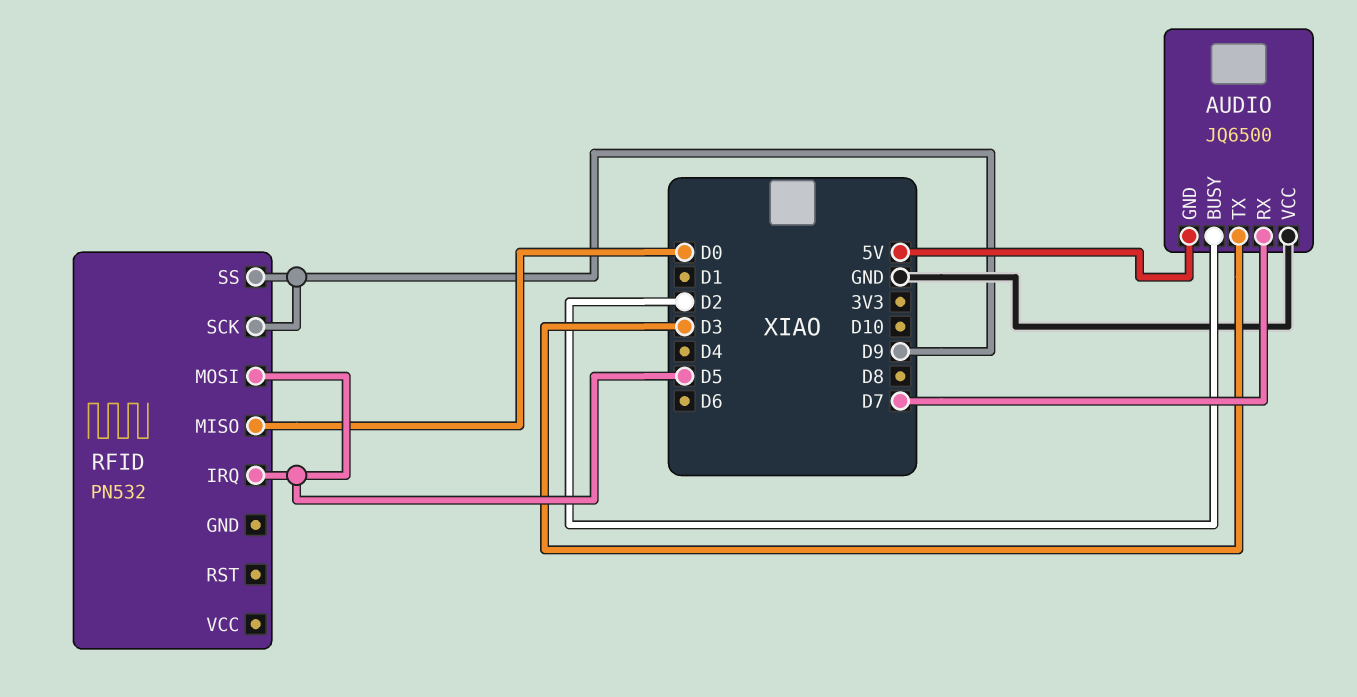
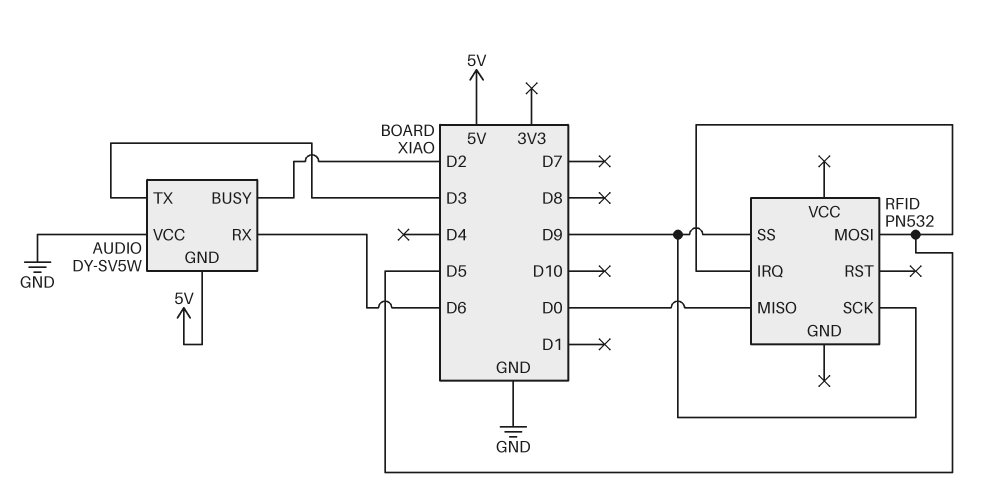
AUDIO: JQ6500 -> DY-SV5W
AUDIO pin RX: D7 -> D6

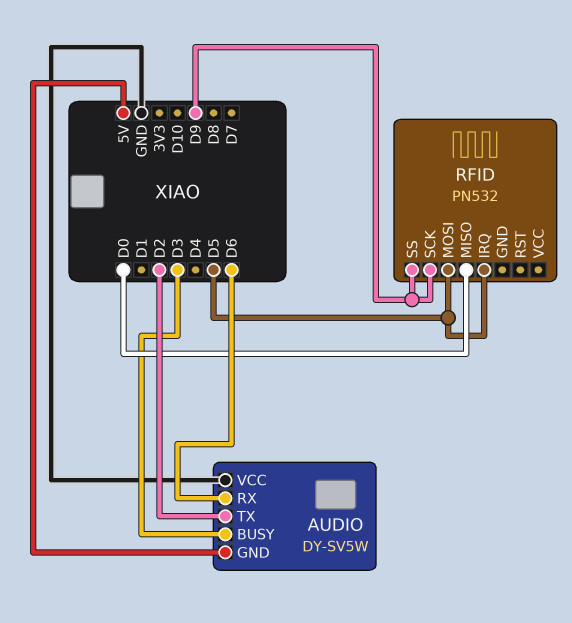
AUDIO pin BUSY: D2 -> D3
AUDIO pin TX: D3 -> D2

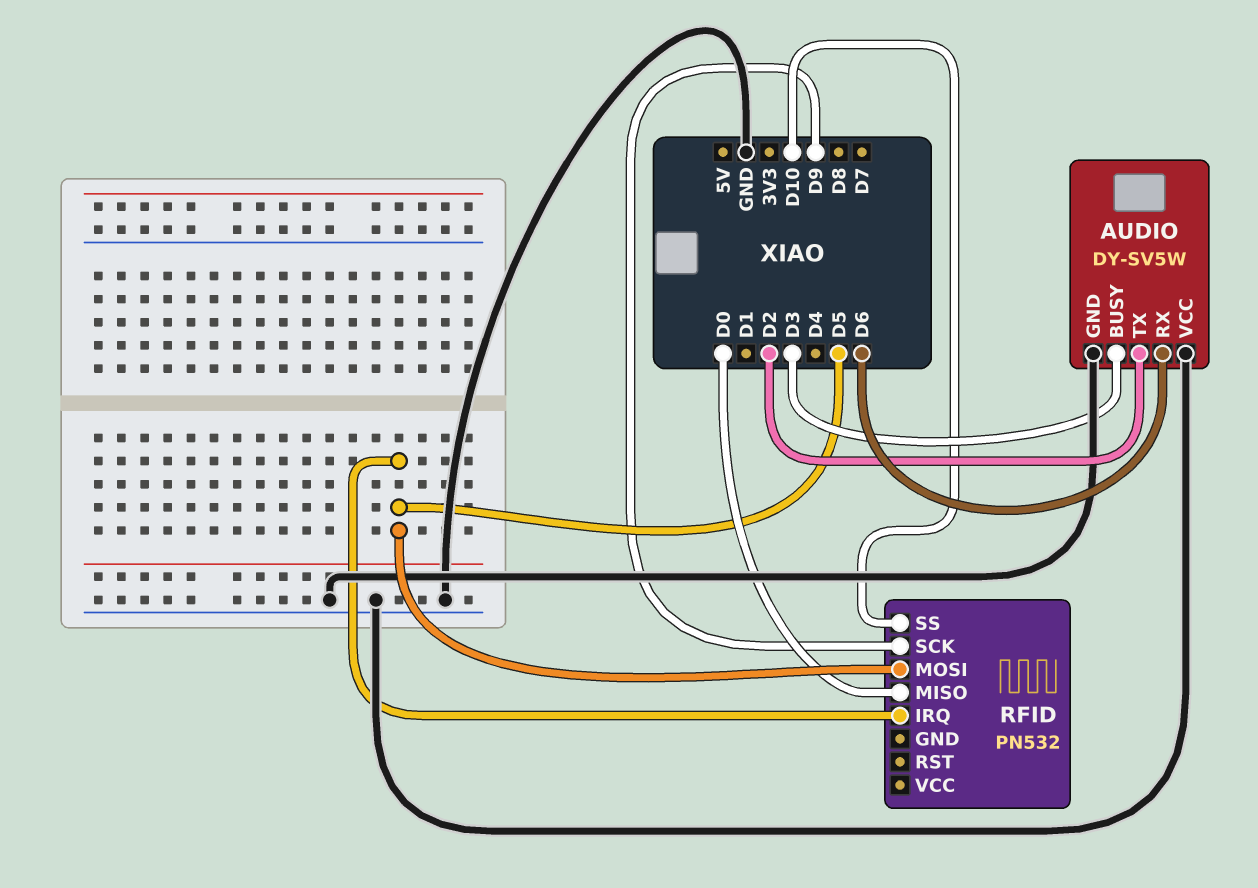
AUDIO pin GND: 5V -> GND
RFID pin SS: D9 -> D10

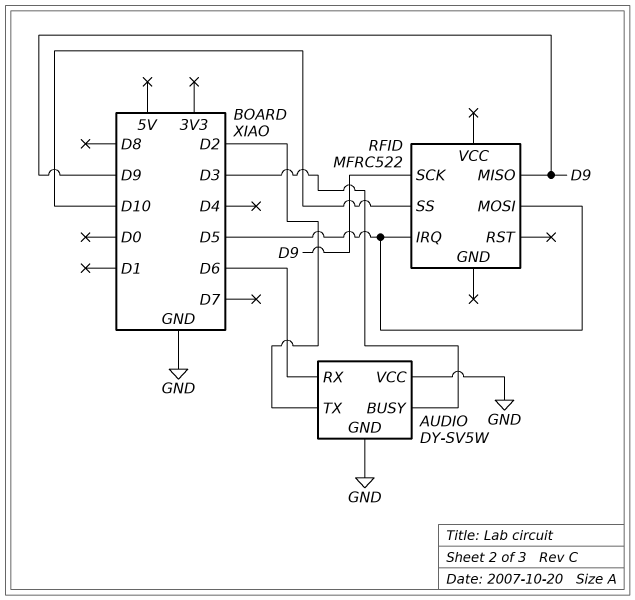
RFID: PN532 -> MFRC522
RFID pin MISO: D0 -> D9

